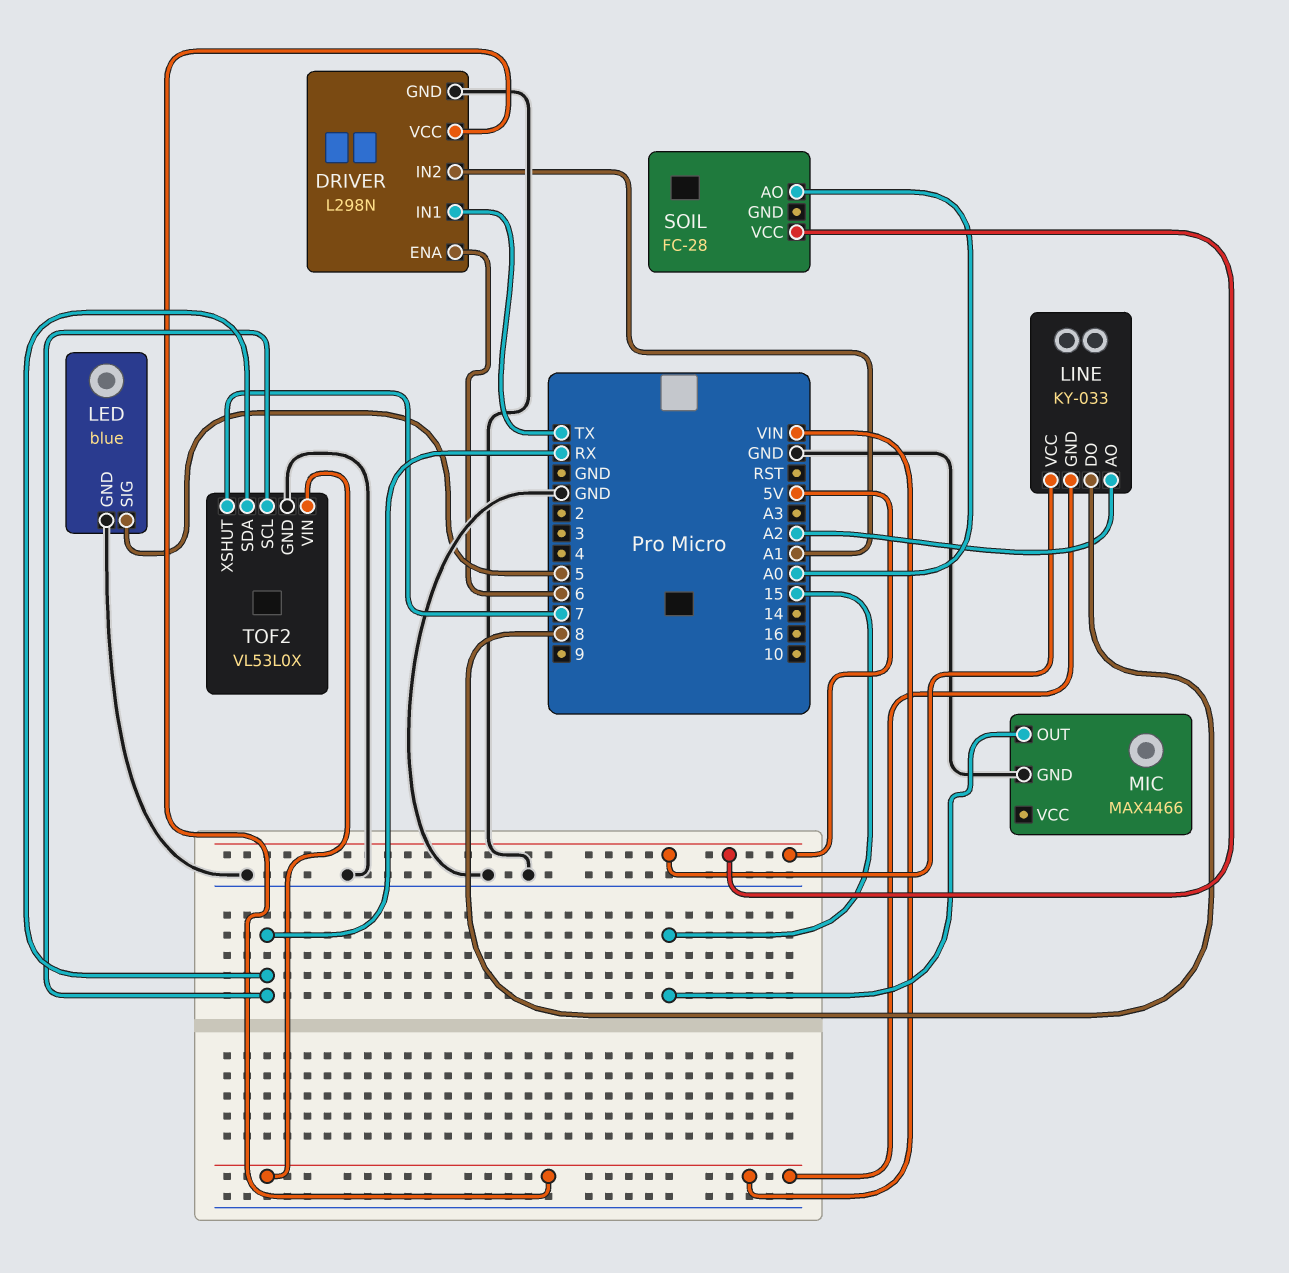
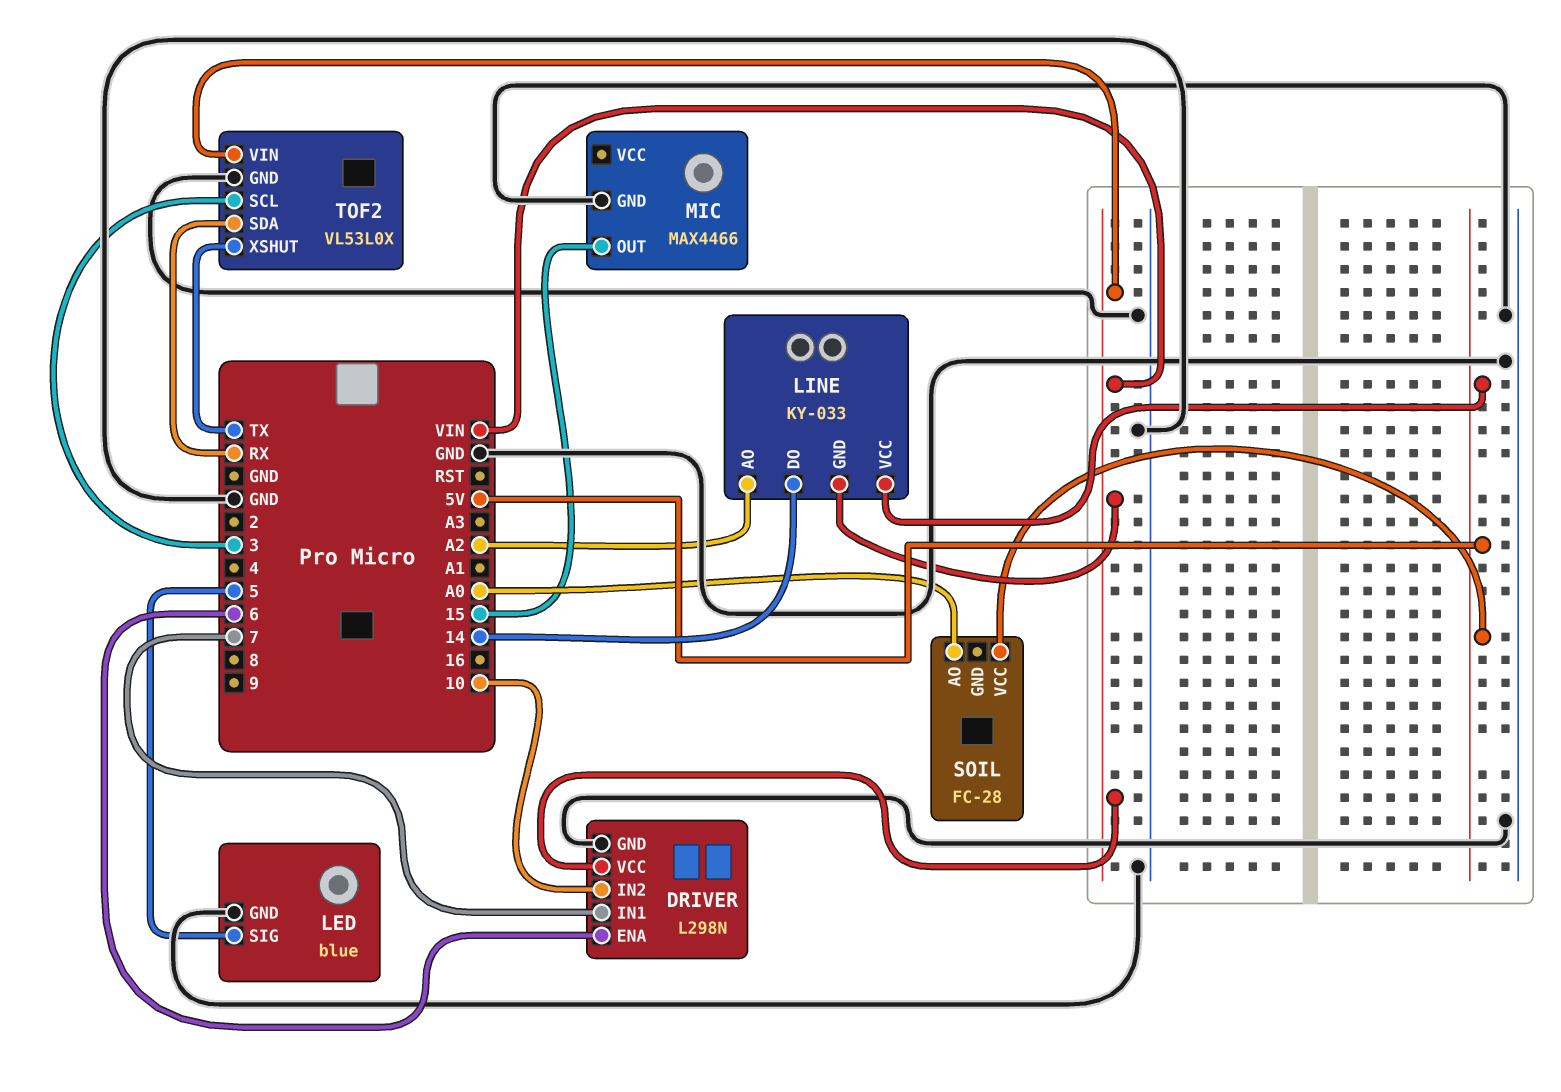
DRIVER pin IN1: TX -> 7
DRIVER pin IN2: A1 -> 10
LINE pin DO: 8 -> 14
TOF2 pin SCL: RX -> 3
TOF2 pin XSHUT: 7 -> TX

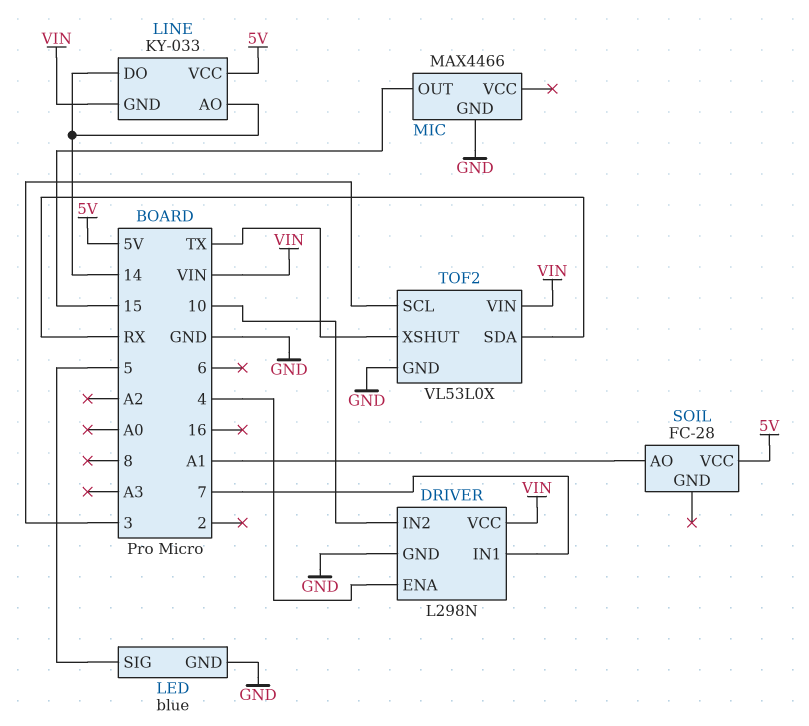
DRIVER pin ENA: 6 -> 4
LINE pin AO: A2 -> 14
SOIL pin AO: A0 -> A1

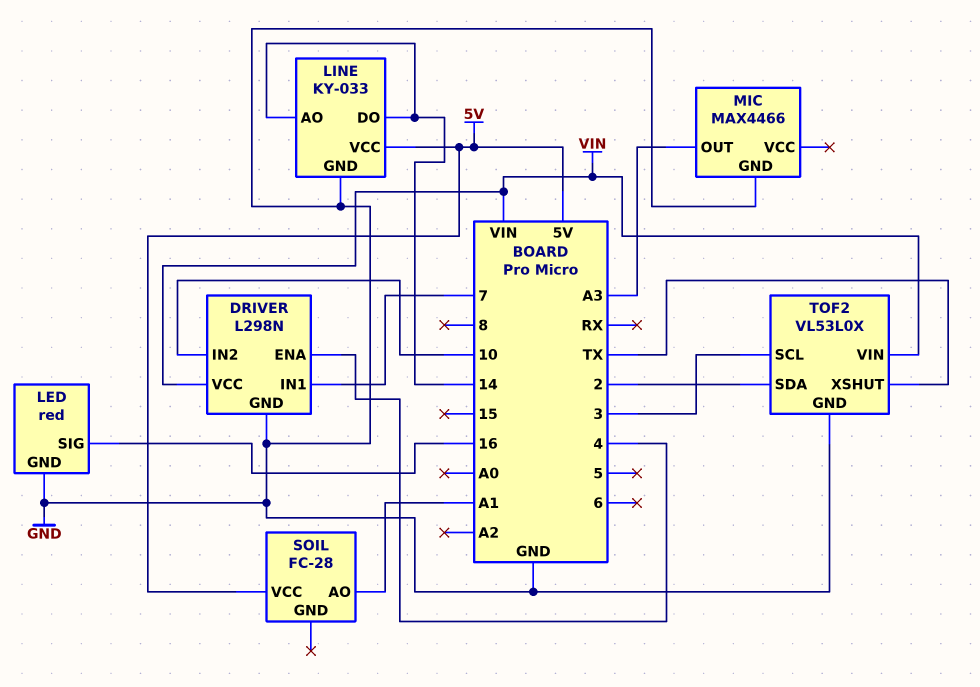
LED: blue -> red
LED pin SIG: 5 -> 16
LINE pin GND: VIN -> GND
MIC pin OUT: 15 -> A3
TOF2 pin SDA: RX -> 2

